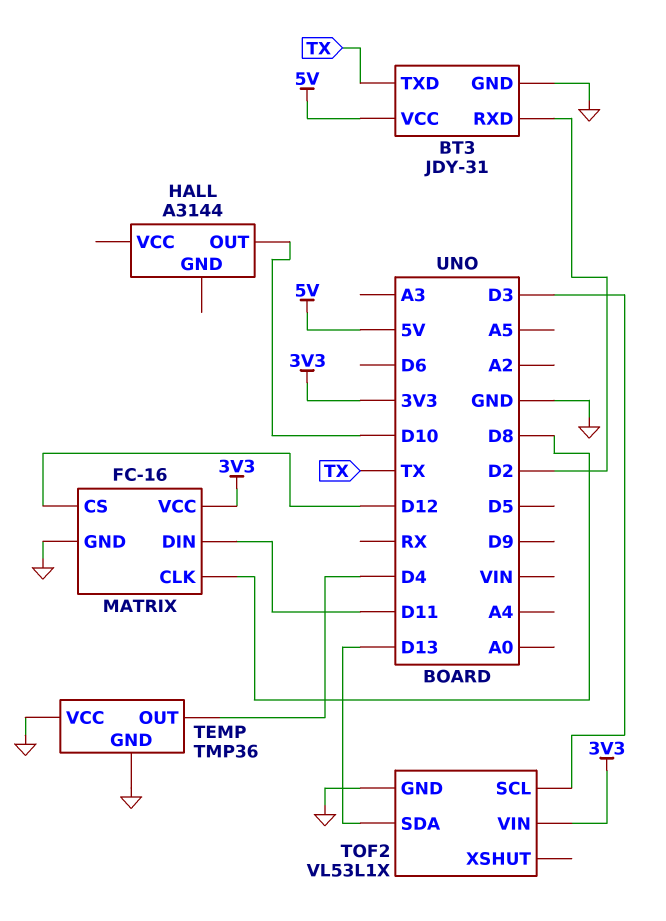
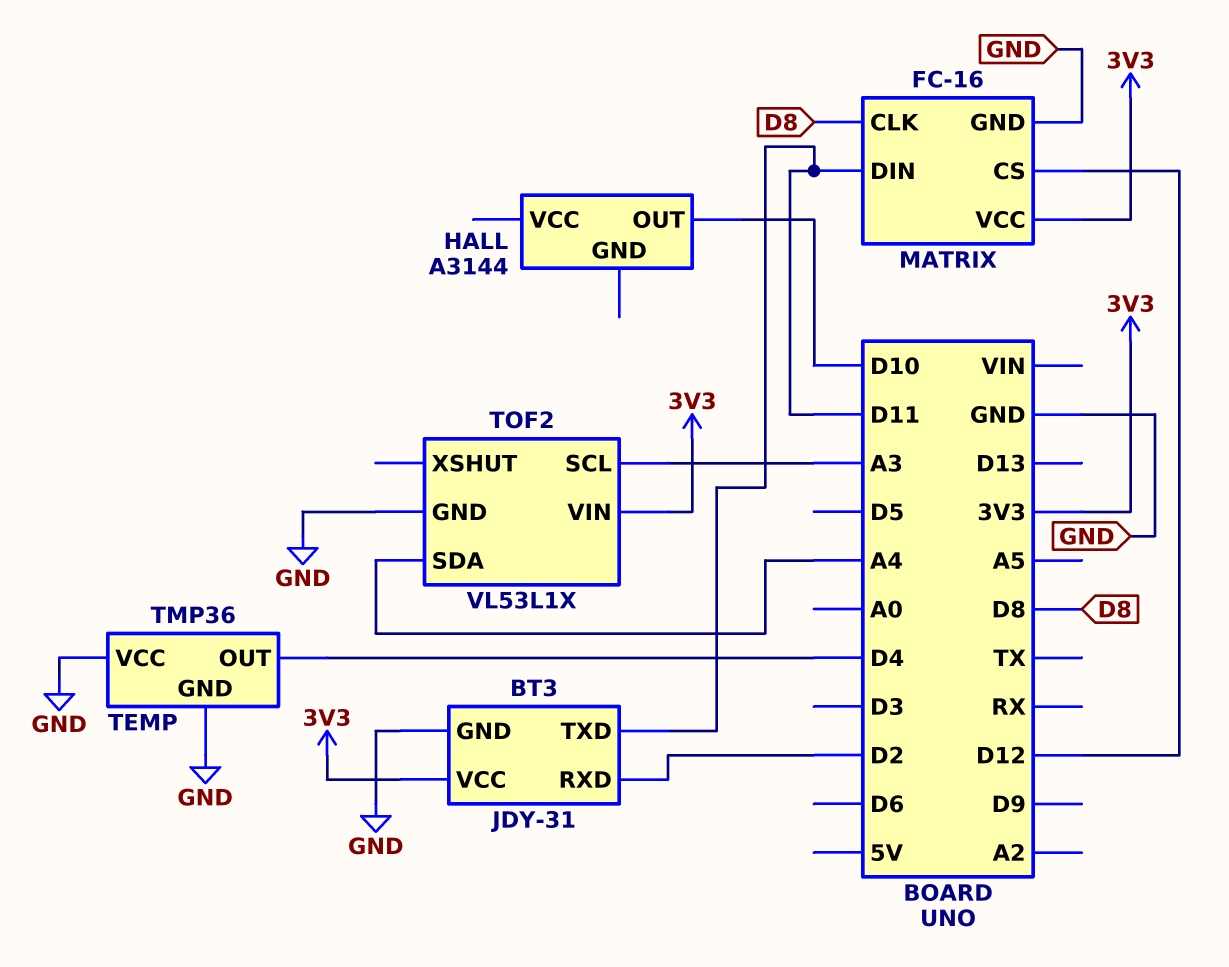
BT3 pin TXD: TX -> D11
BT3 pin VCC: 5V -> 3V3
TOF2 pin SCL: D3 -> A3
TOF2 pin SDA: D13 -> A4

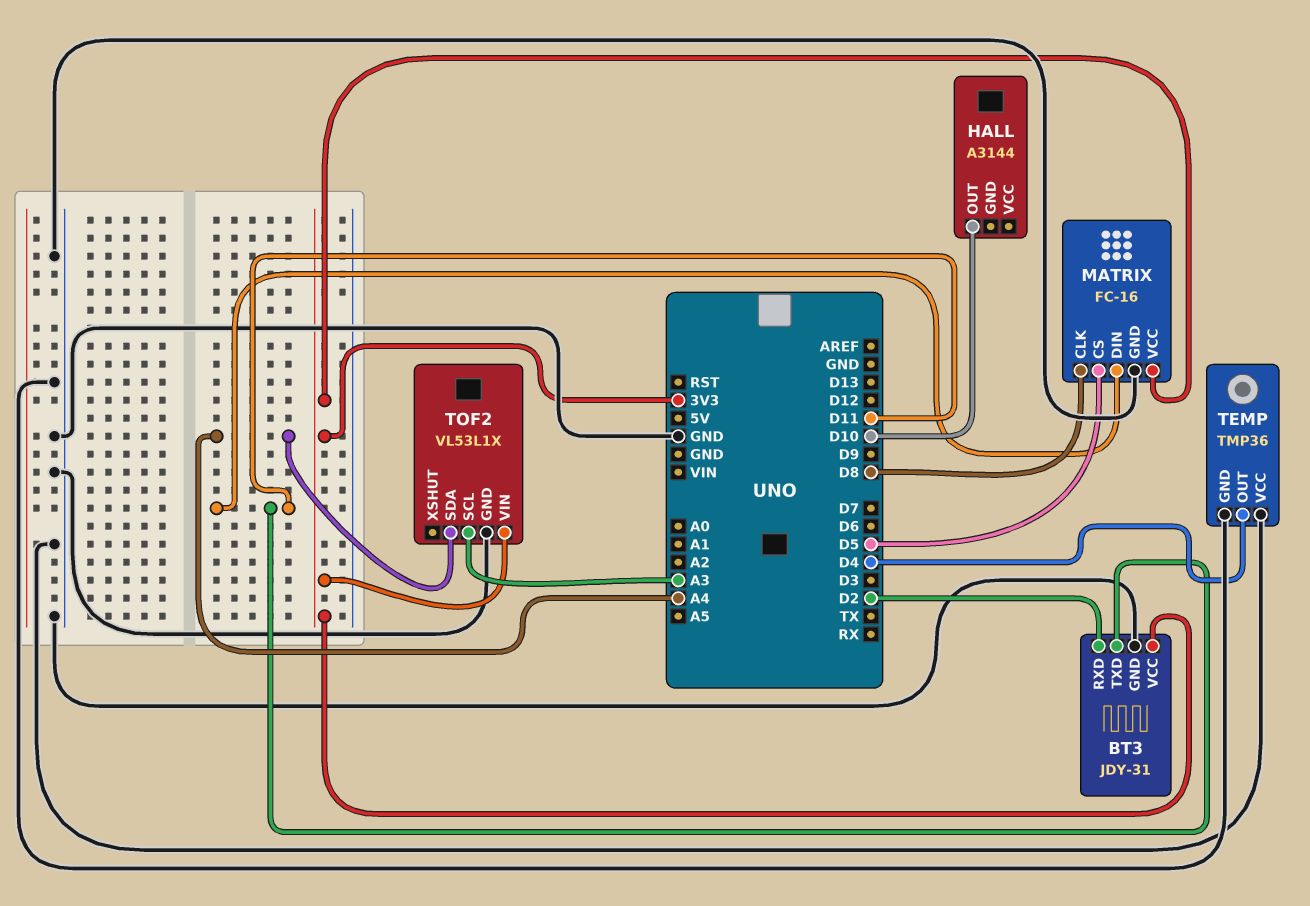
MATRIX pin CS: D12 -> D5

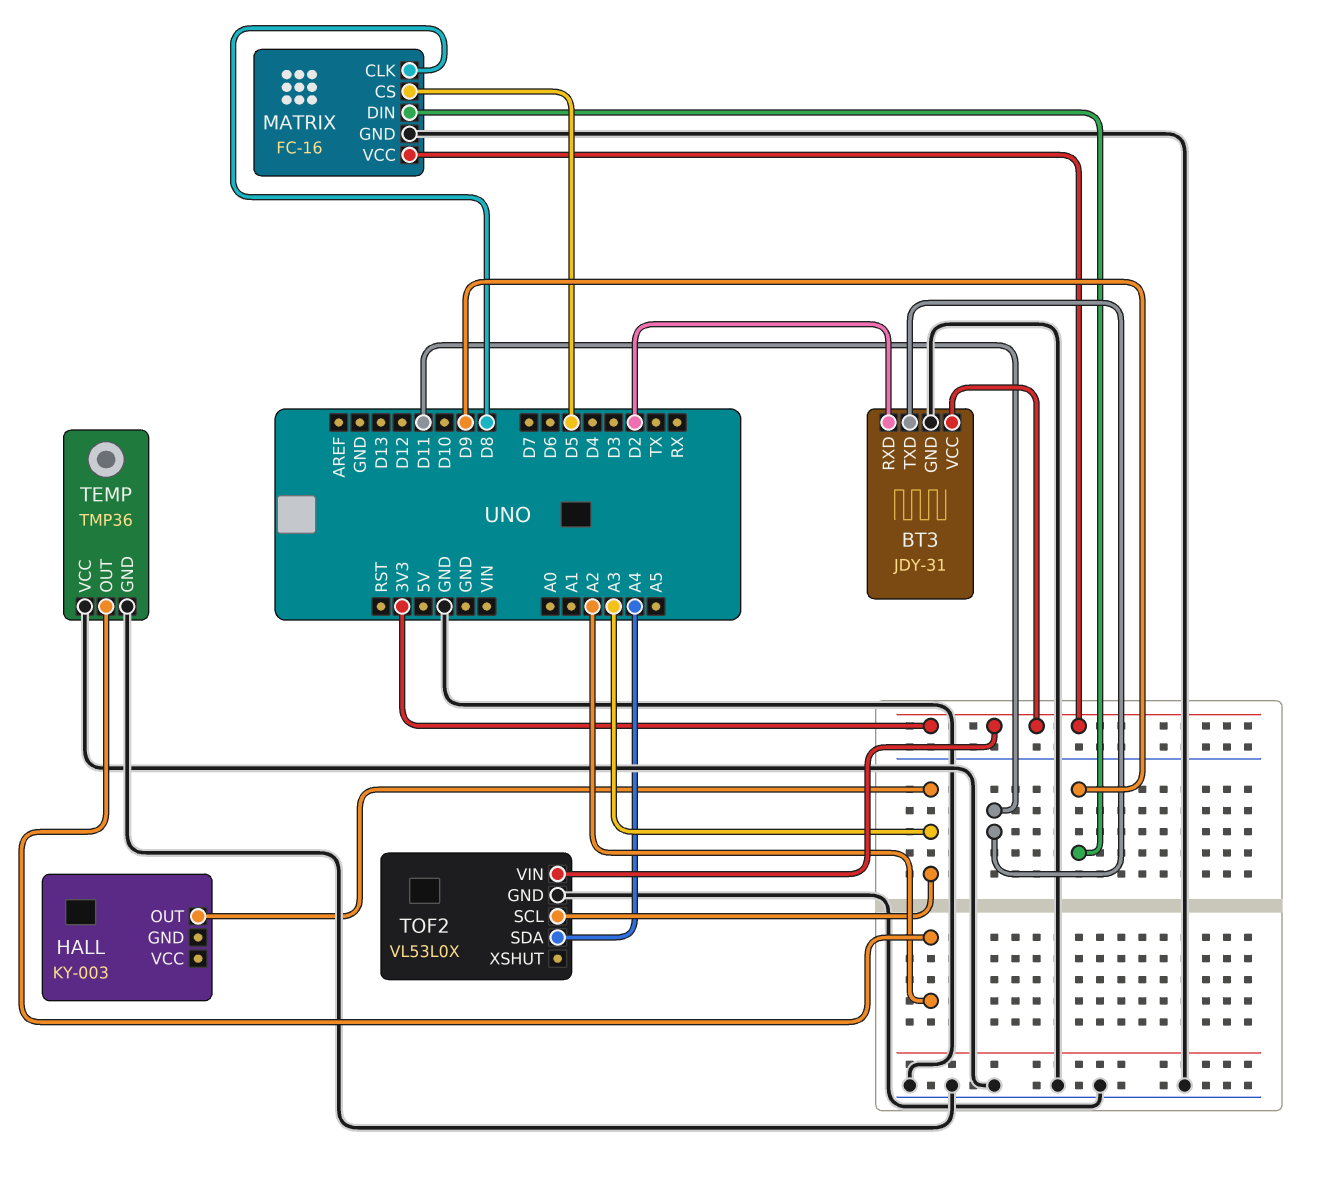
HALL: A3144 -> KY-003
HALL pin OUT: D10 -> A3
MATRIX pin DIN: D11 -> D9
TEMP pin OUT: D4 -> A2
TOF2: VL53L1X -> VL53L0X

